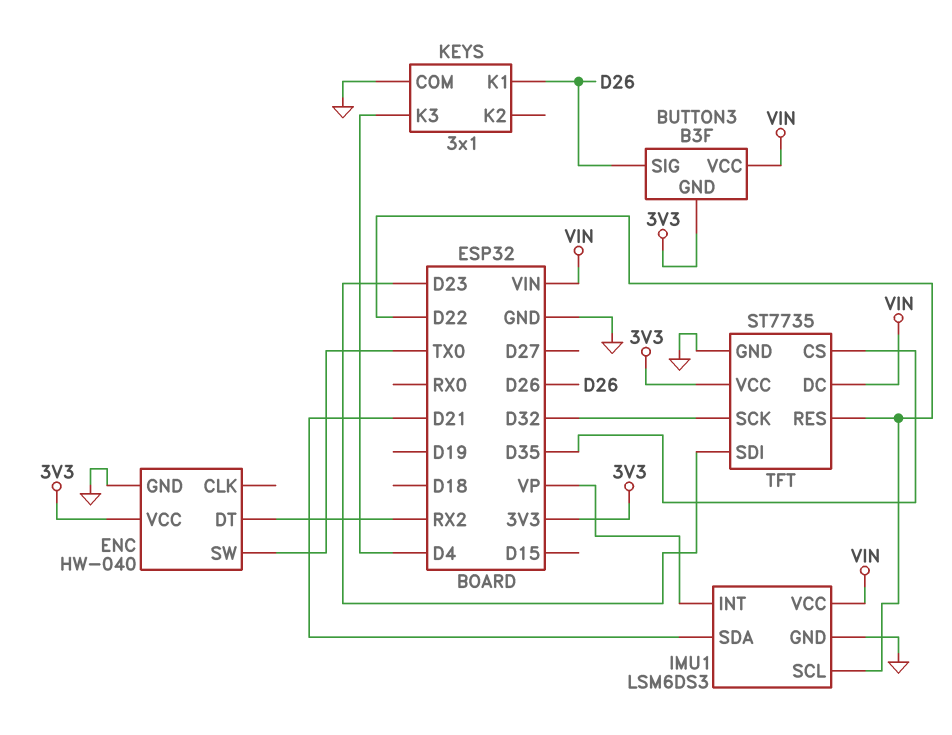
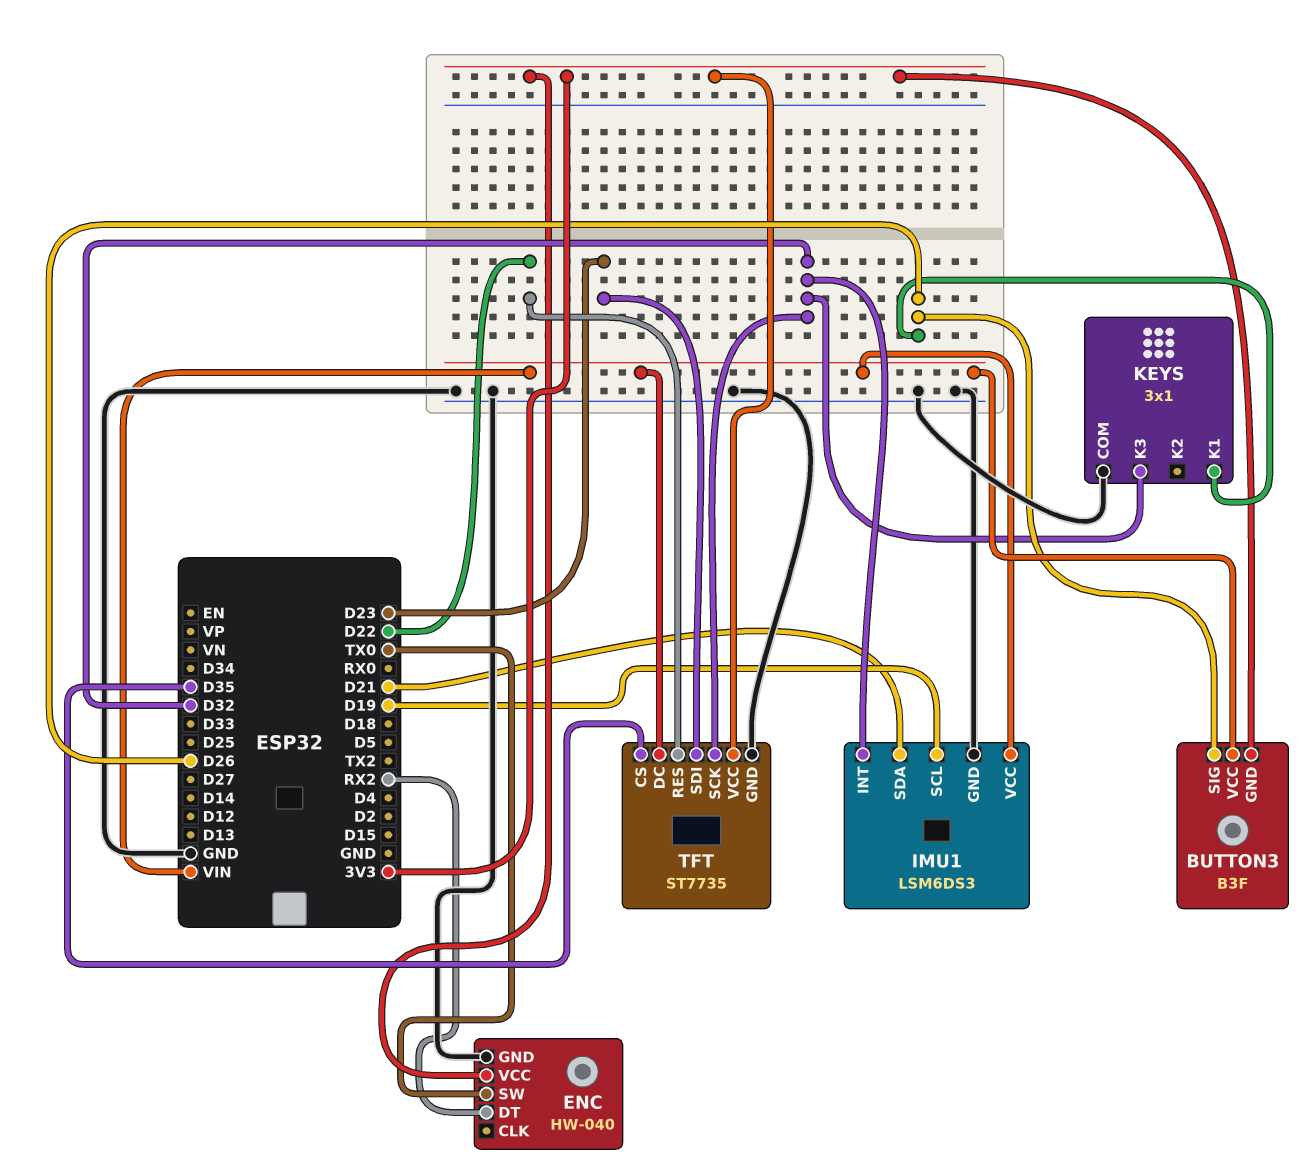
IMU1 pin INT: VP -> D32
IMU1 pin SCL: D22 -> D19
KEYS pin K3: D4 -> D32

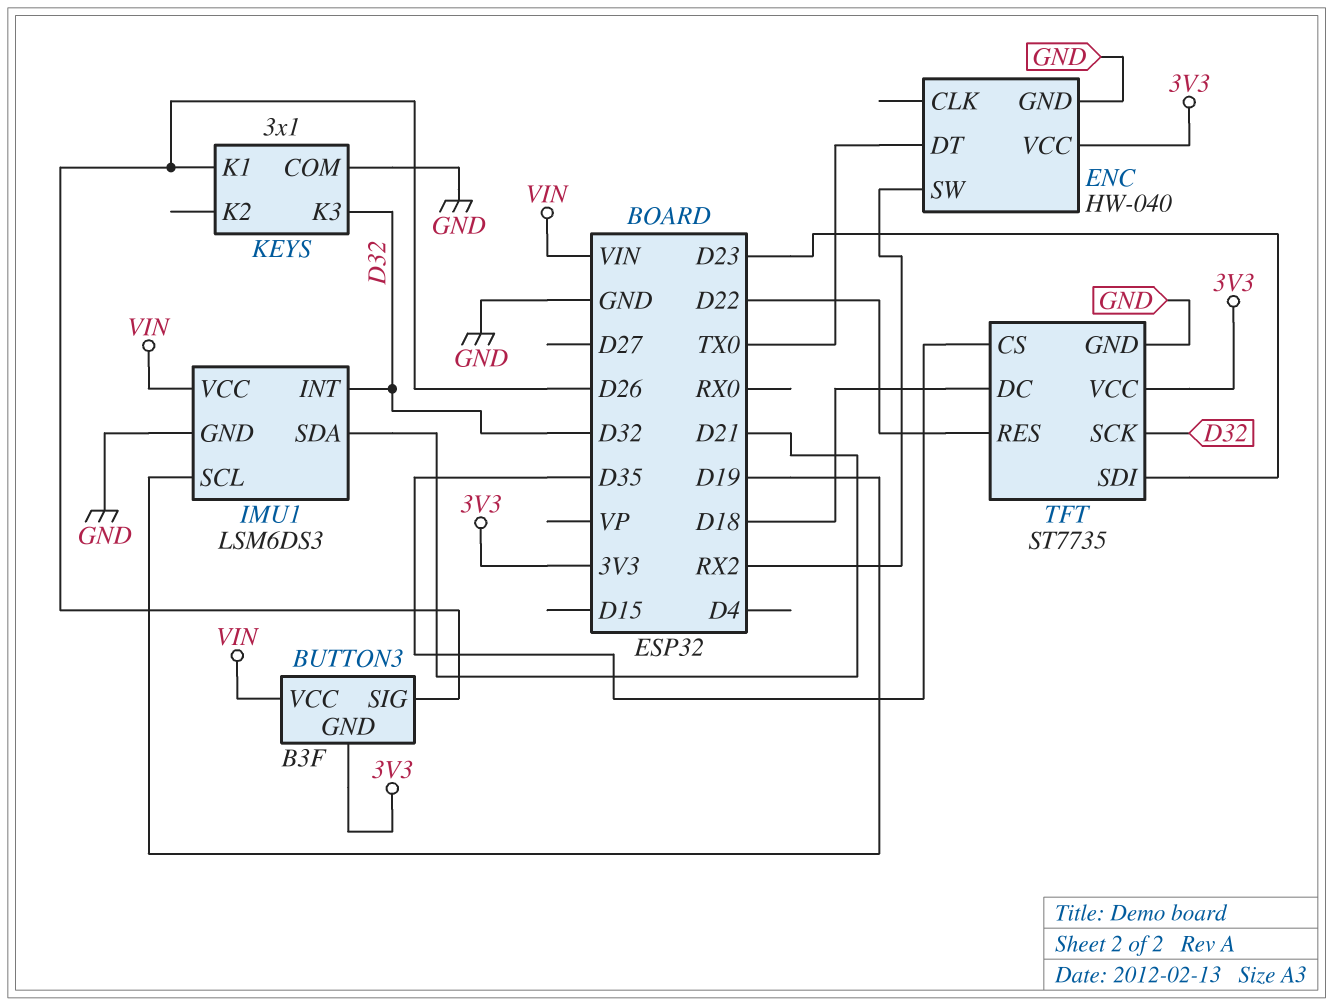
ENC pin DT: RX2 -> TX0
ENC pin SW: TX0 -> RX2
TFT pin DC: VIN -> D18

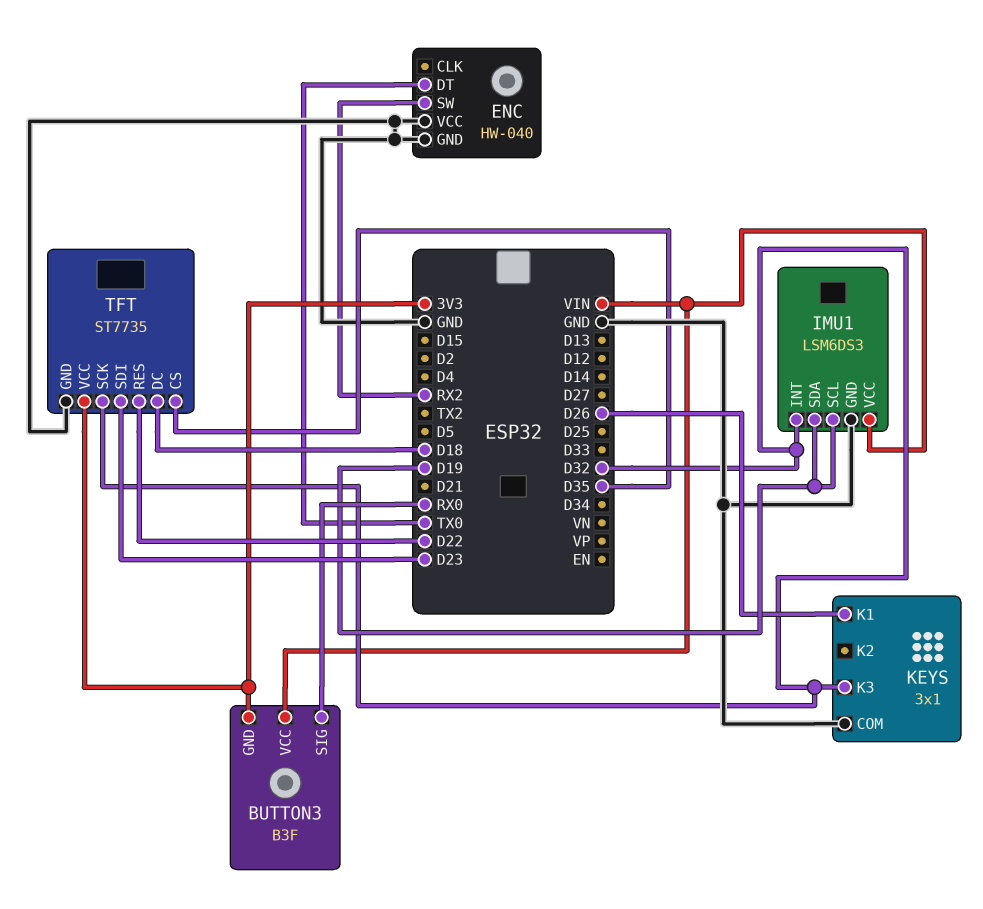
BUTTON3 pin SIG: D26 -> RX0
ENC pin VCC: 3V3 -> GND
IMU1 pin SDA: D21 -> D19

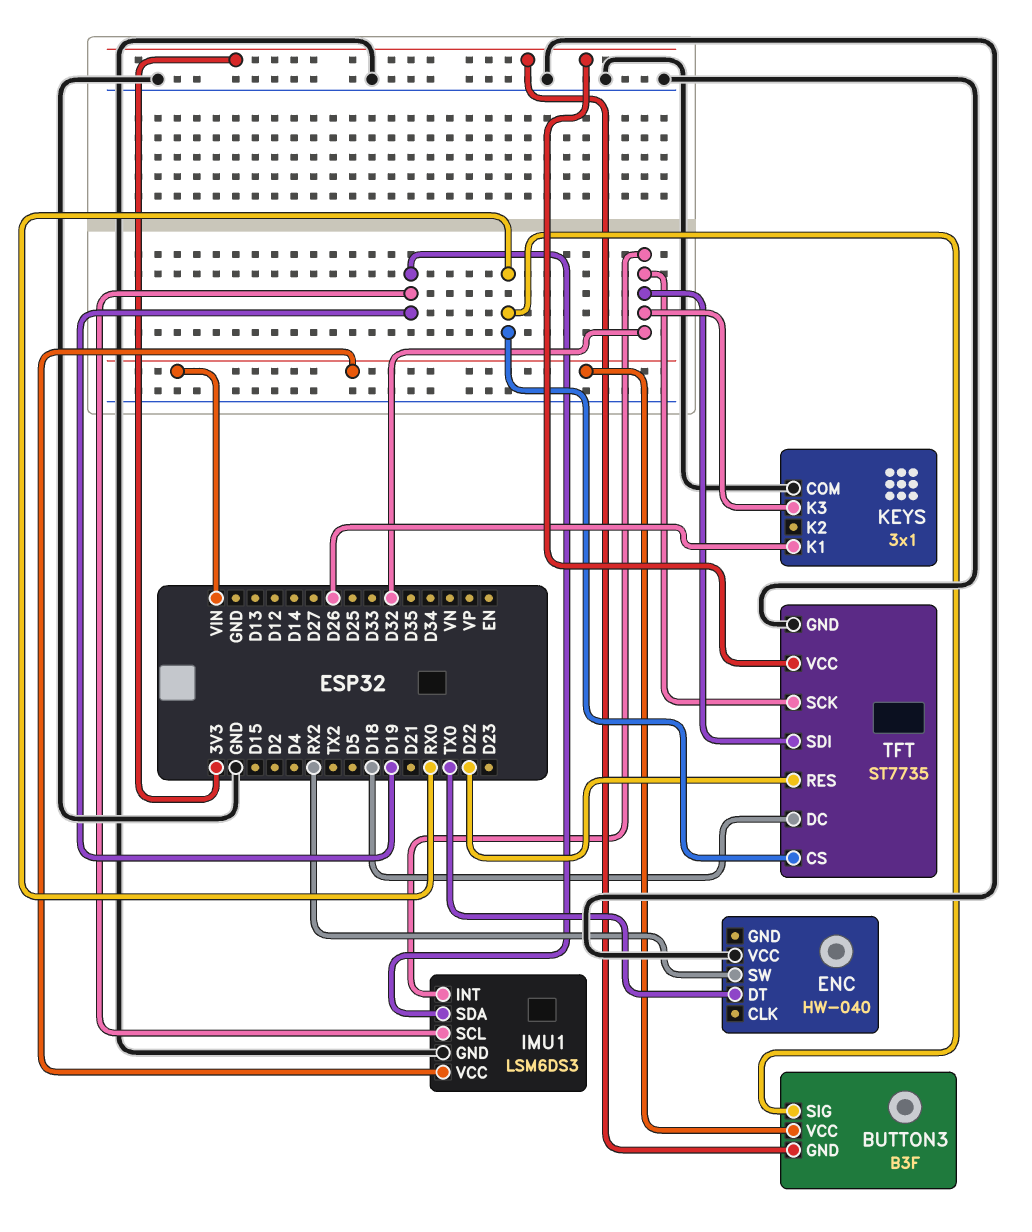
ENC pin GND: GND -> none
TFT pin CS: D35 -> RX0
TFT pin SDI: D23 -> D32

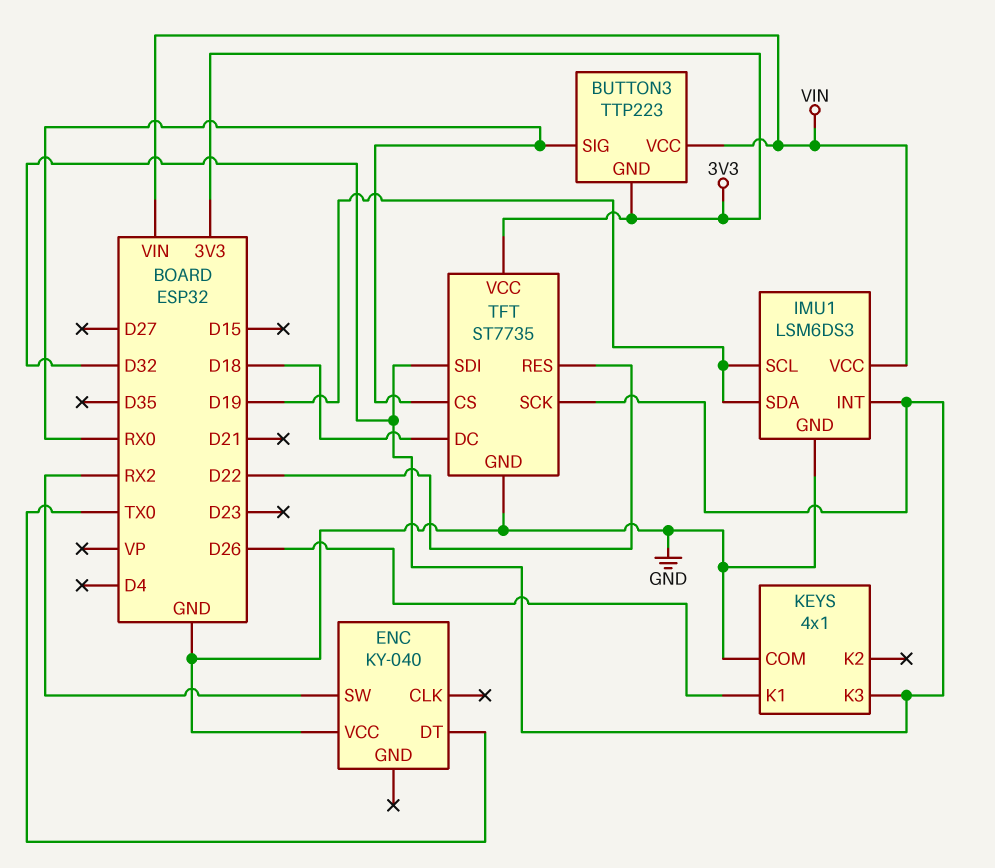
BUTTON3: B3F -> TTP223
ENC: HW-040 -> KY-040
KEYS: 3x1 -> 4x1

